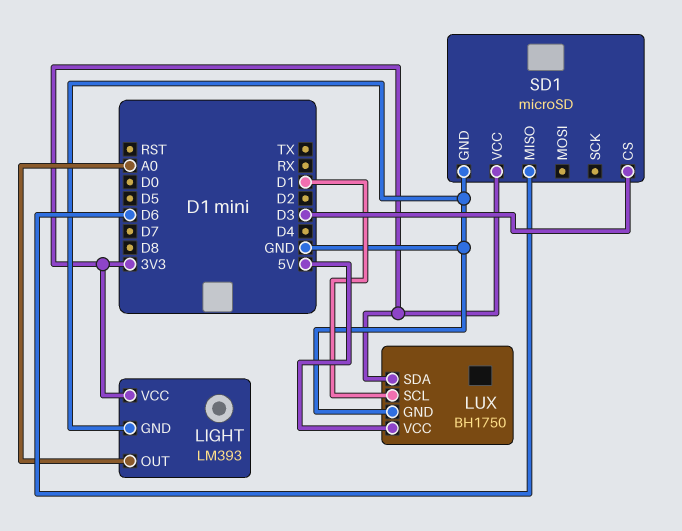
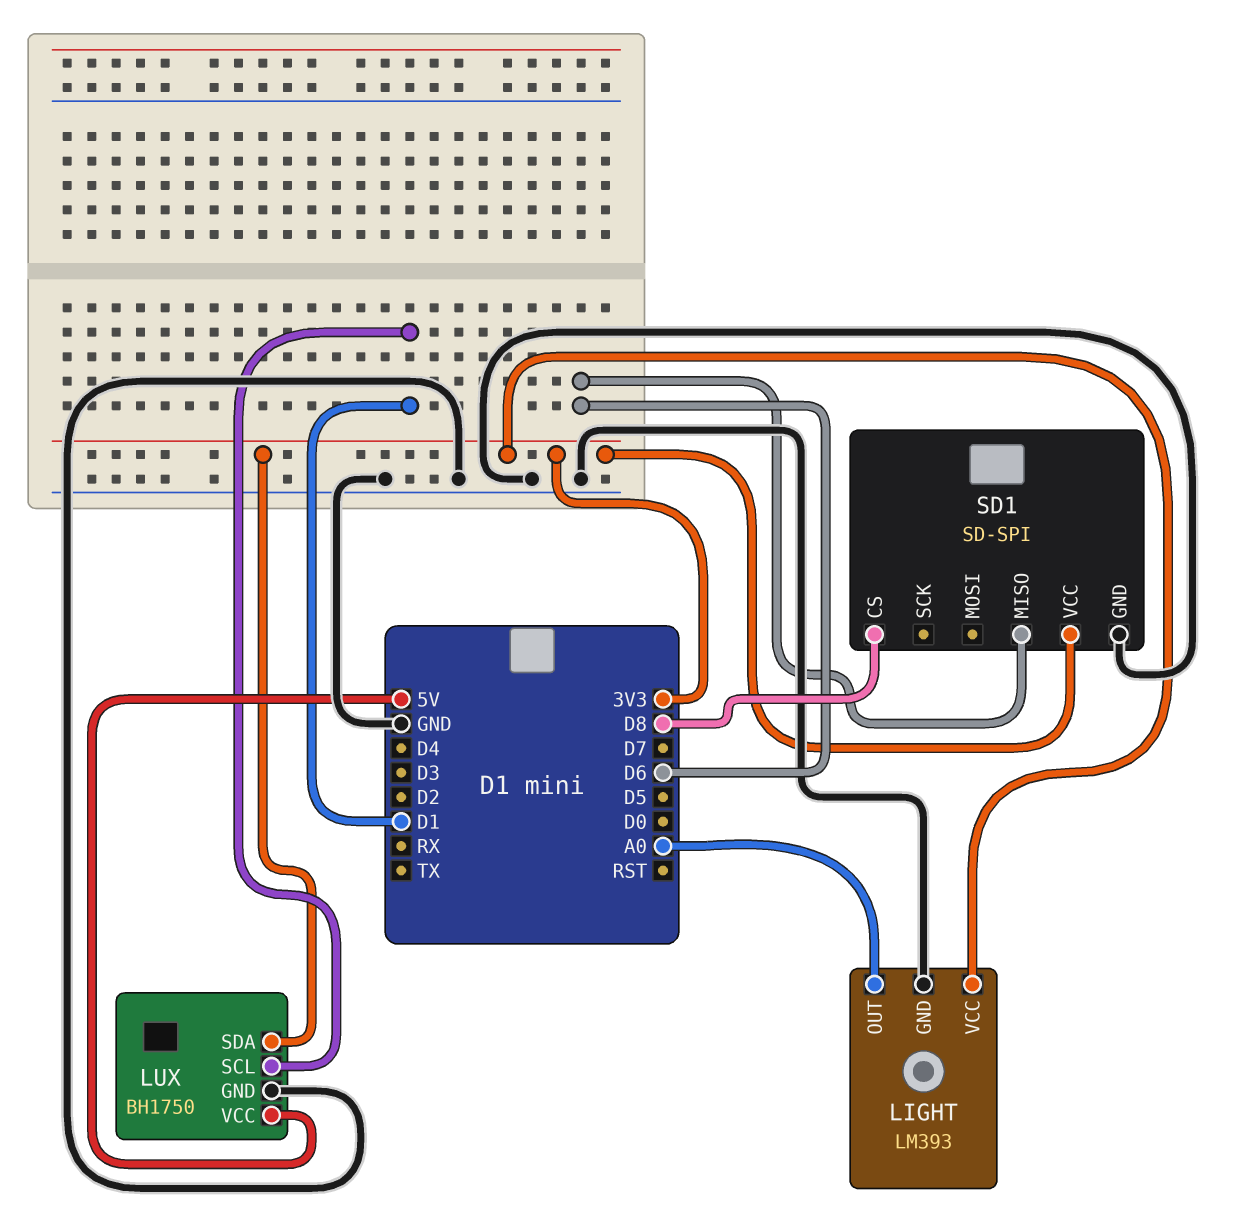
SD1: microSD -> SD-SPI
SD1 pin CS: D3 -> D8

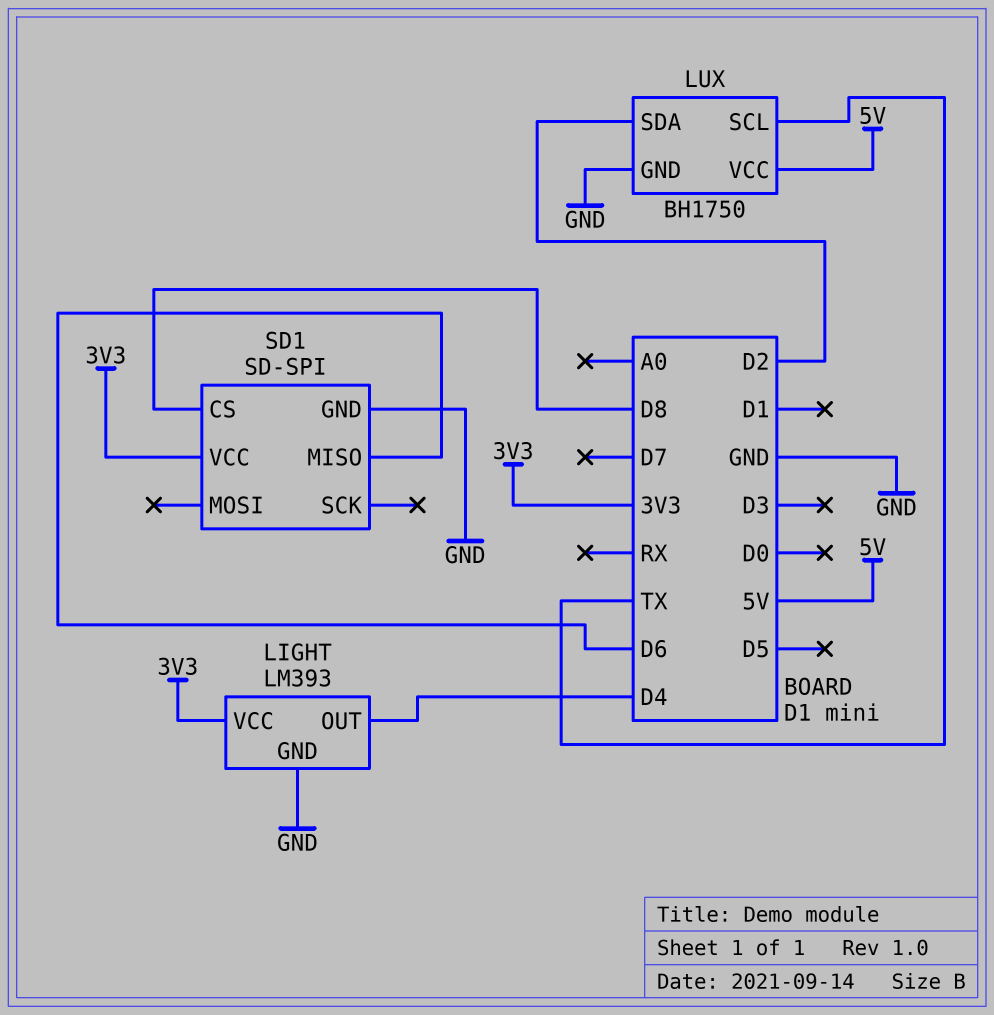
LIGHT pin OUT: A0 -> D4
LUX pin SCL: D1 -> TX
LUX pin SDA: 3V3 -> D2

